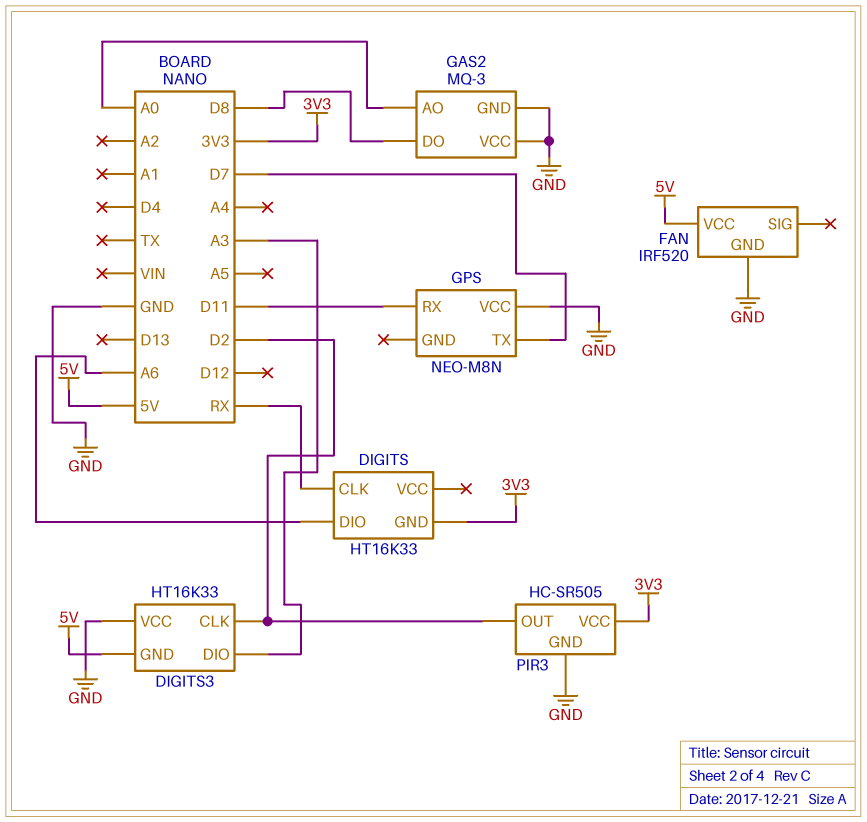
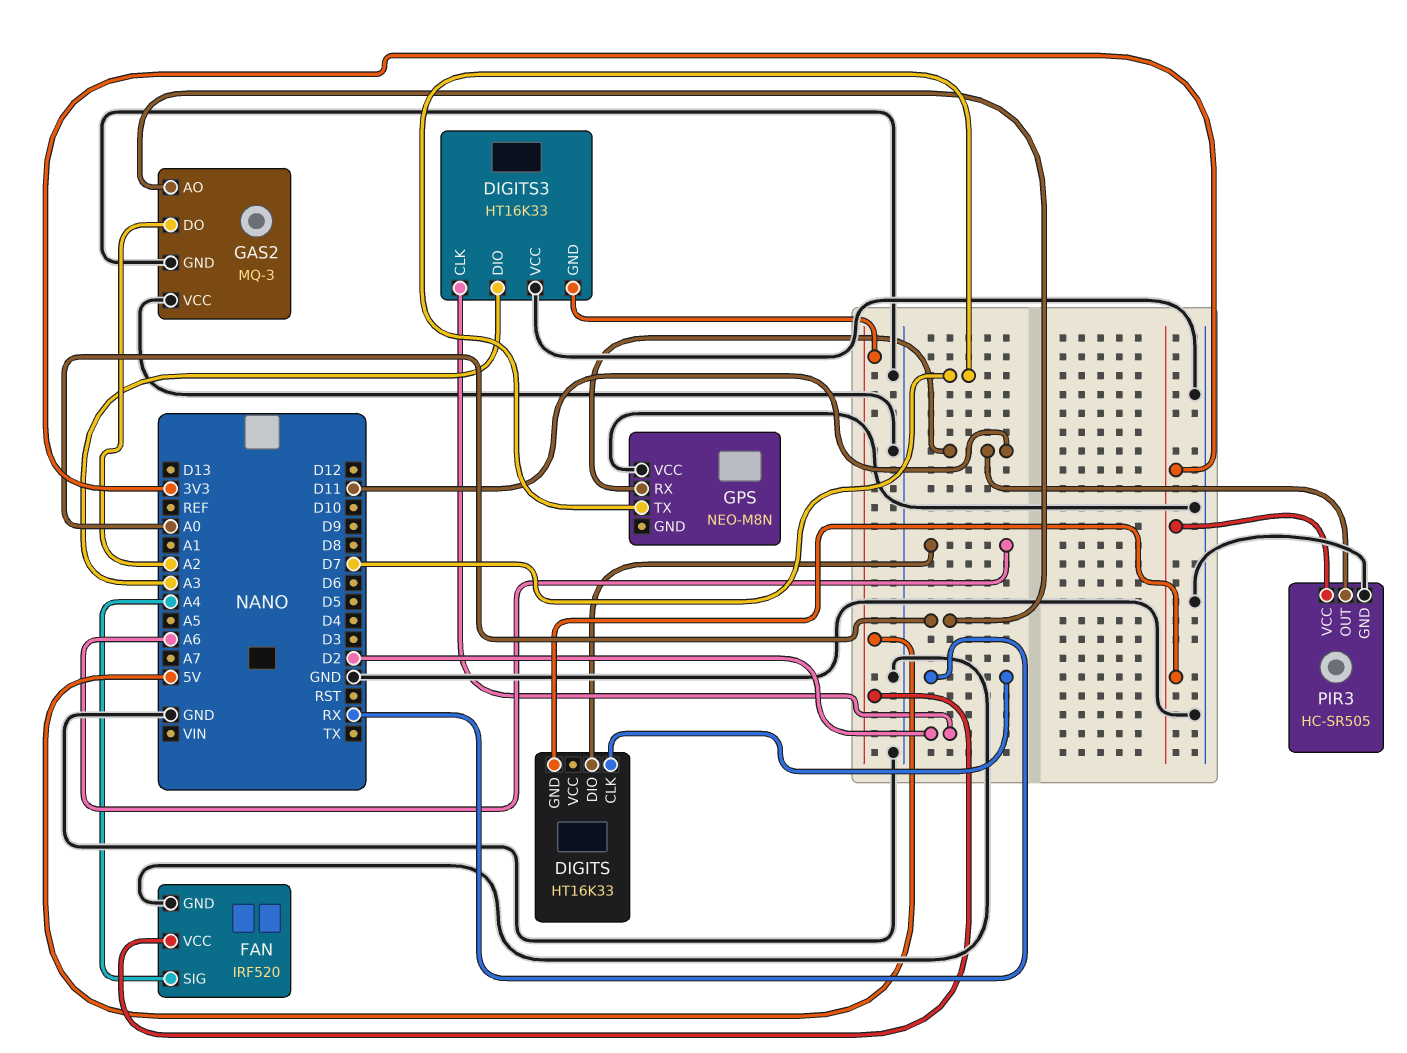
FAN pin SIG: none -> A4
GAS2 pin DO: D8 -> A2
PIR3 pin OUT: D2 -> D11

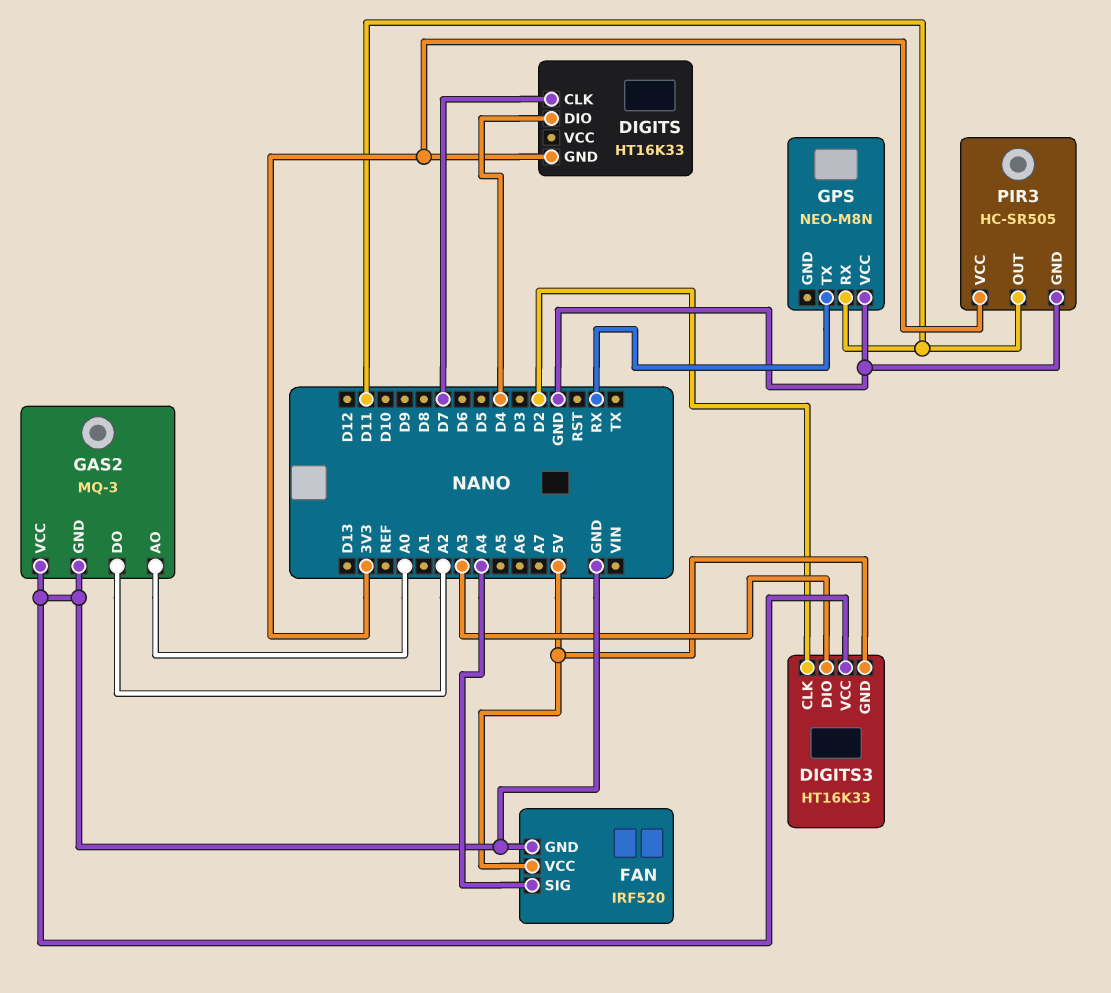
DIGITS pin CLK: RX -> D7
DIGITS pin DIO: A6 -> D4
GPS pin TX: D7 -> RX

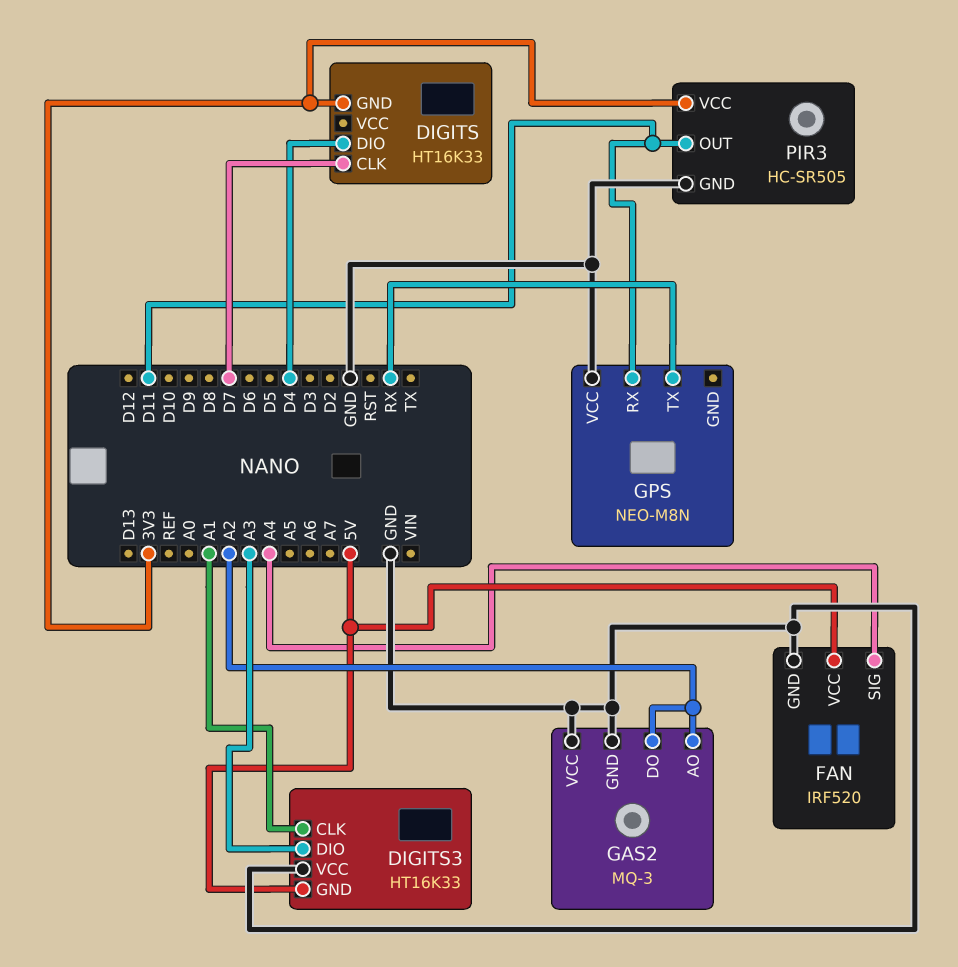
DIGITS3 pin CLK: D2 -> A1
GAS2 pin AO: A0 -> A2

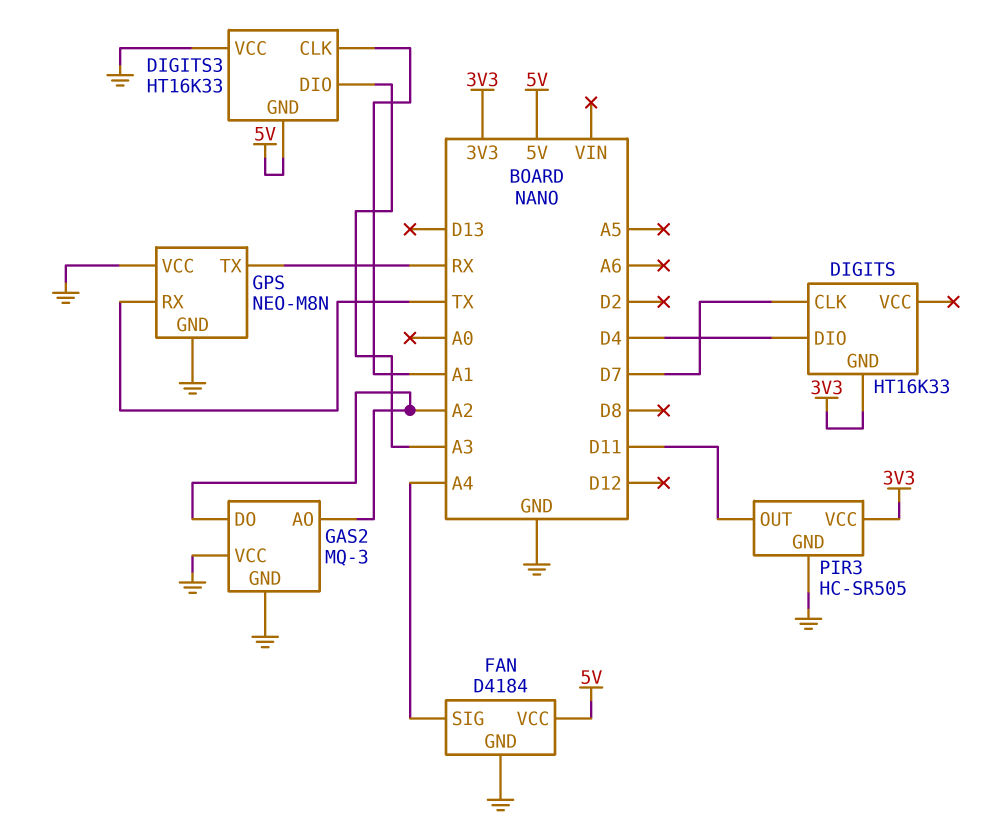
FAN: IRF520 -> D4184
GPS pin GND: none -> GND
GPS pin RX: D11 -> TX

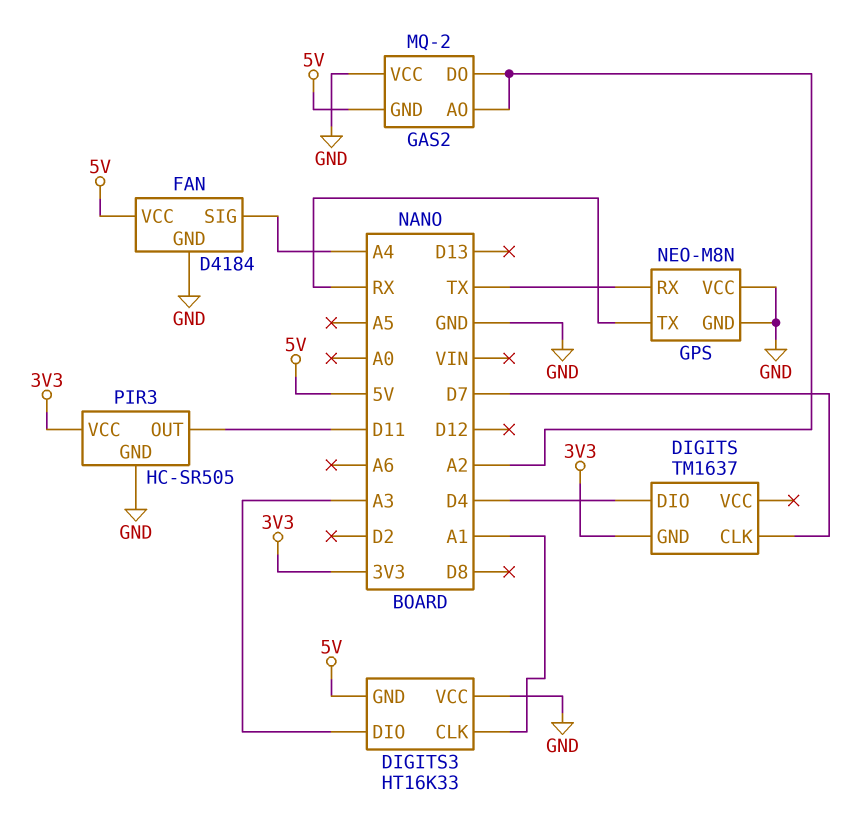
DIGITS: HT16K33 -> TM1637
GAS2: MQ-3 -> MQ-2
GAS2 pin GND: GND -> 5V

